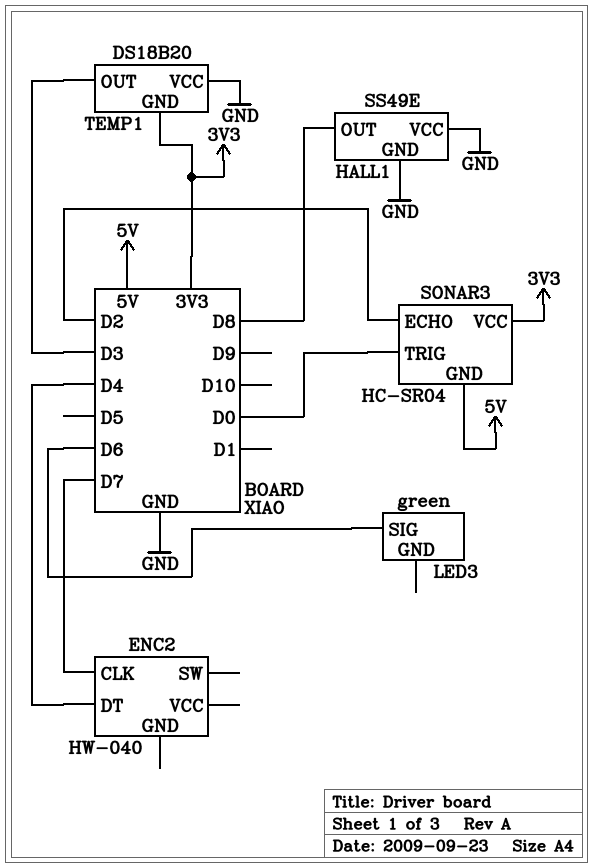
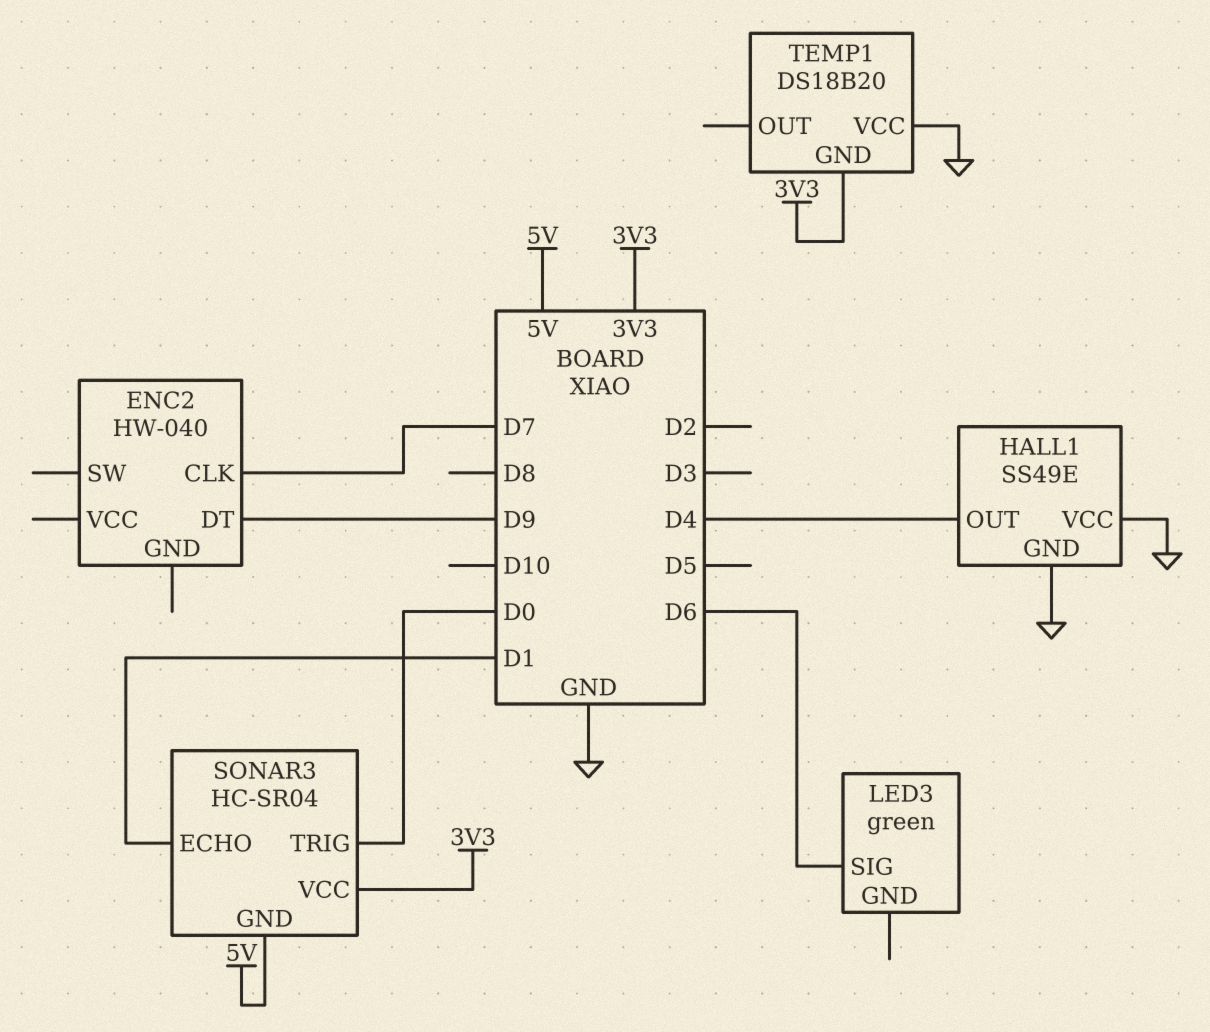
ENC2 pin DT: D4 -> D9
HALL1 pin OUT: D8 -> D4
SONAR3 pin ECHO: D2 -> D1
TEMP1 pin OUT: D3 -> none

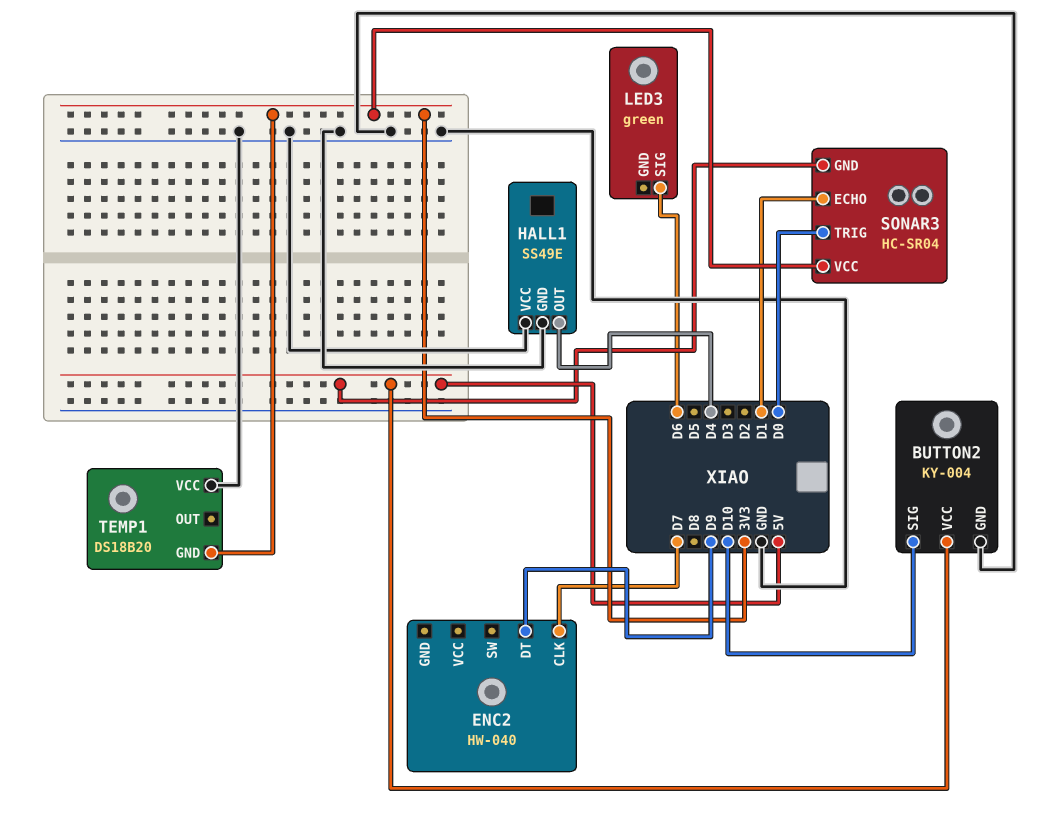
BUTTON2: none -> KY-004
BUTTON2 pin GND: none -> GND
BUTTON2 pin SIG: none -> D10
BUTTON2 pin VCC: none -> 5V

